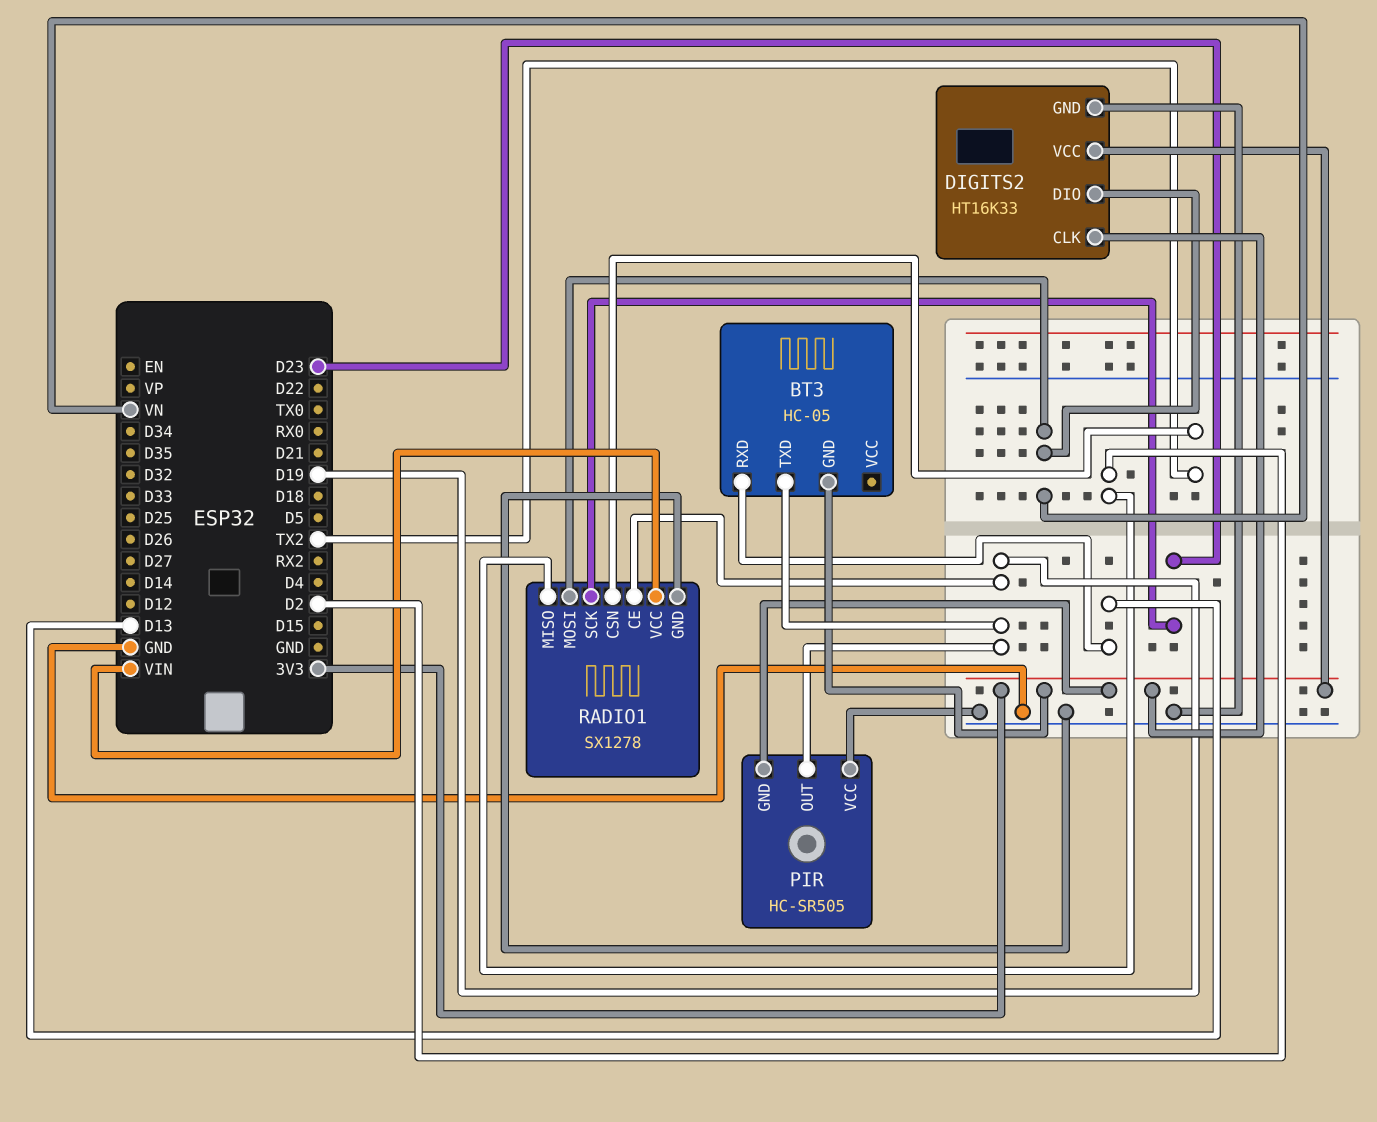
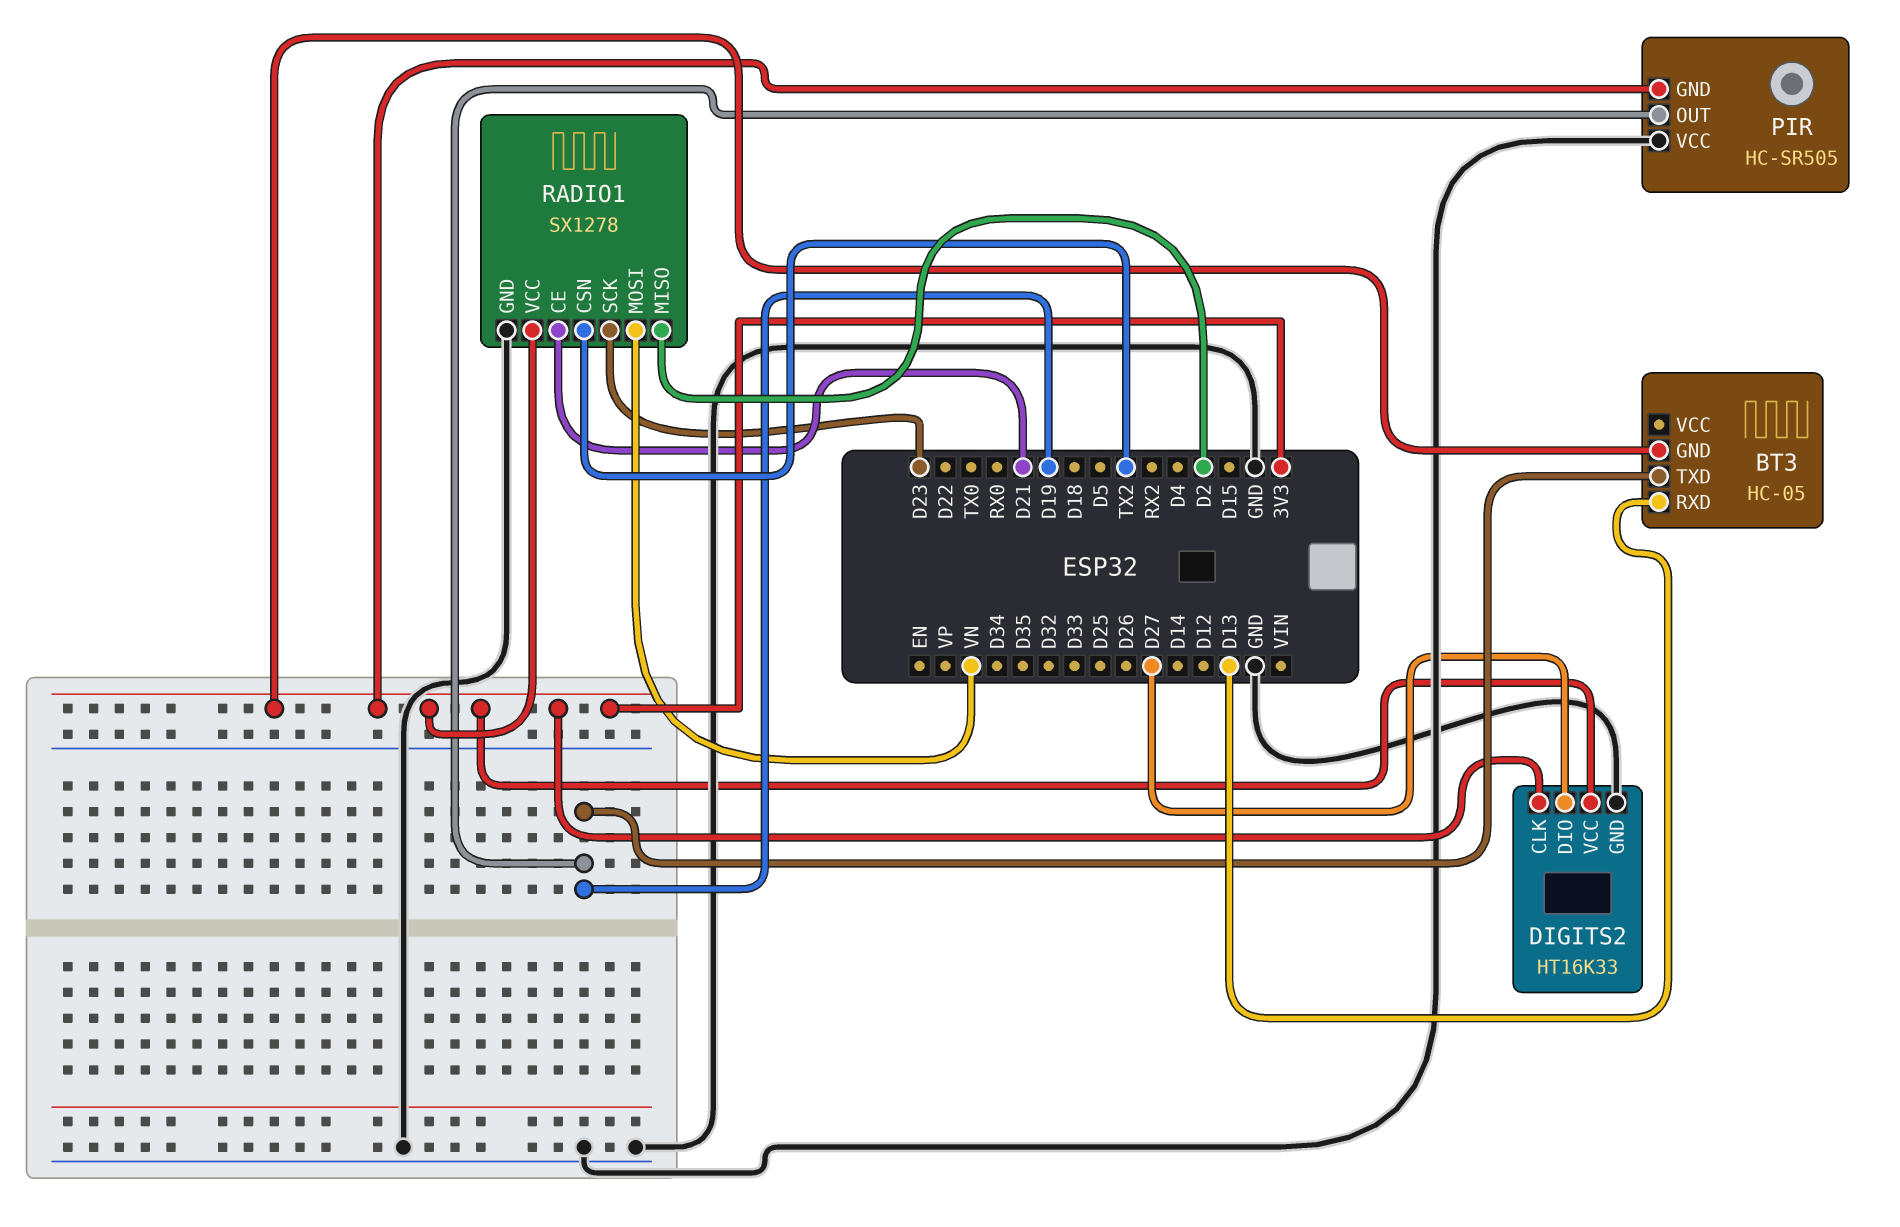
DIGITS2 pin DIO: VN -> D27
RADIO1 pin CE: D19 -> D21
RADIO1 pin VCC: VIN -> 3V3

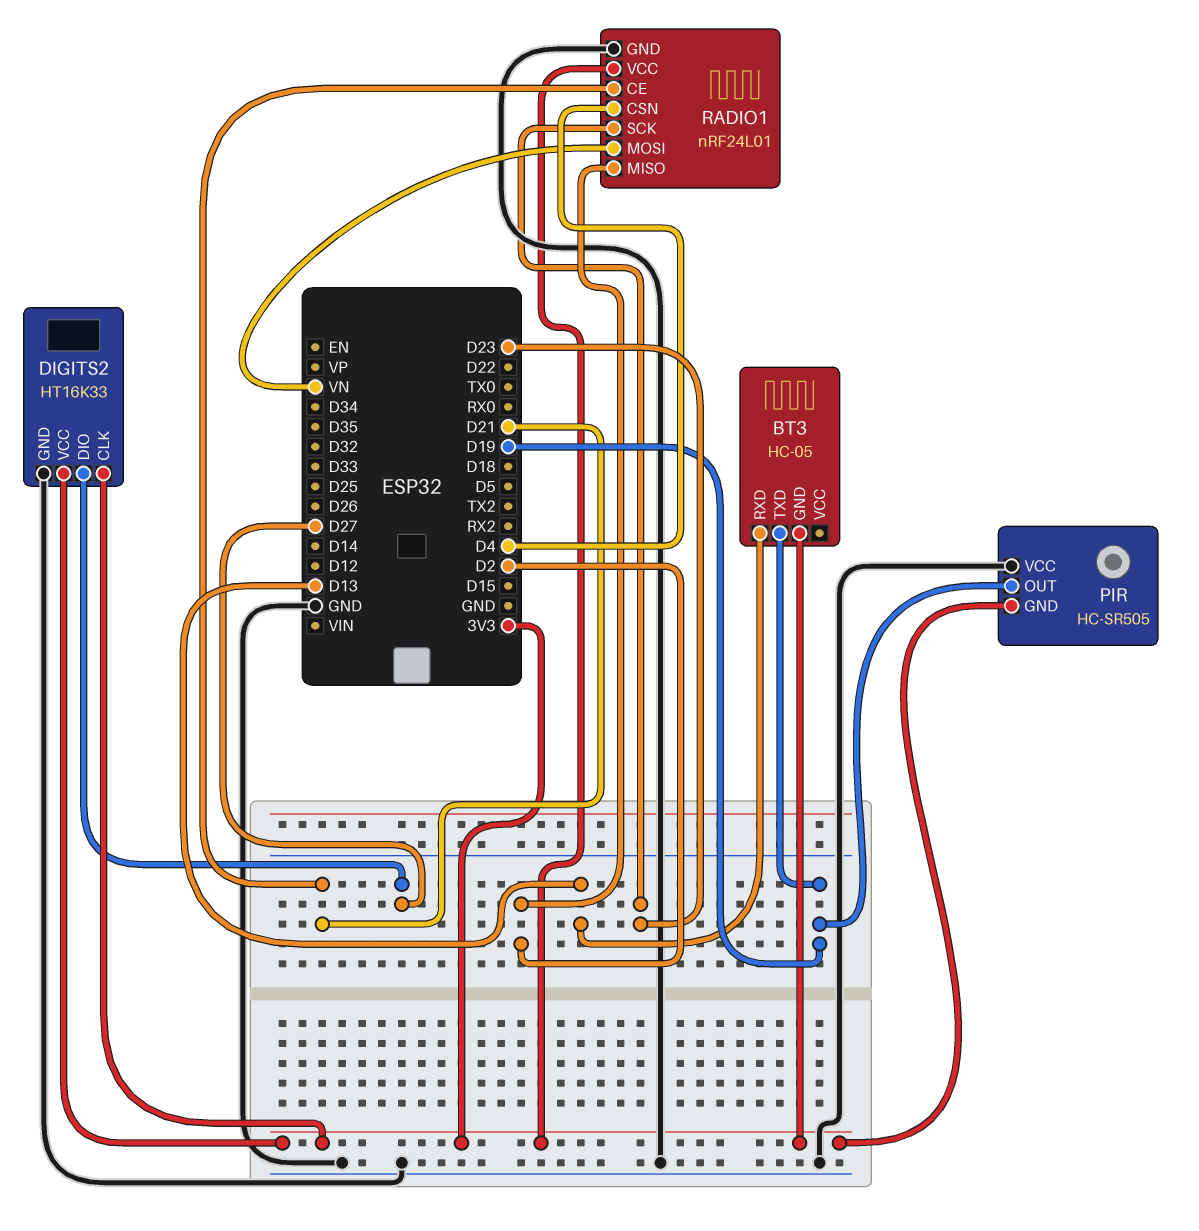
RADIO1: SX1278 -> nRF24L01
RADIO1 pin CSN: TX2 -> D4

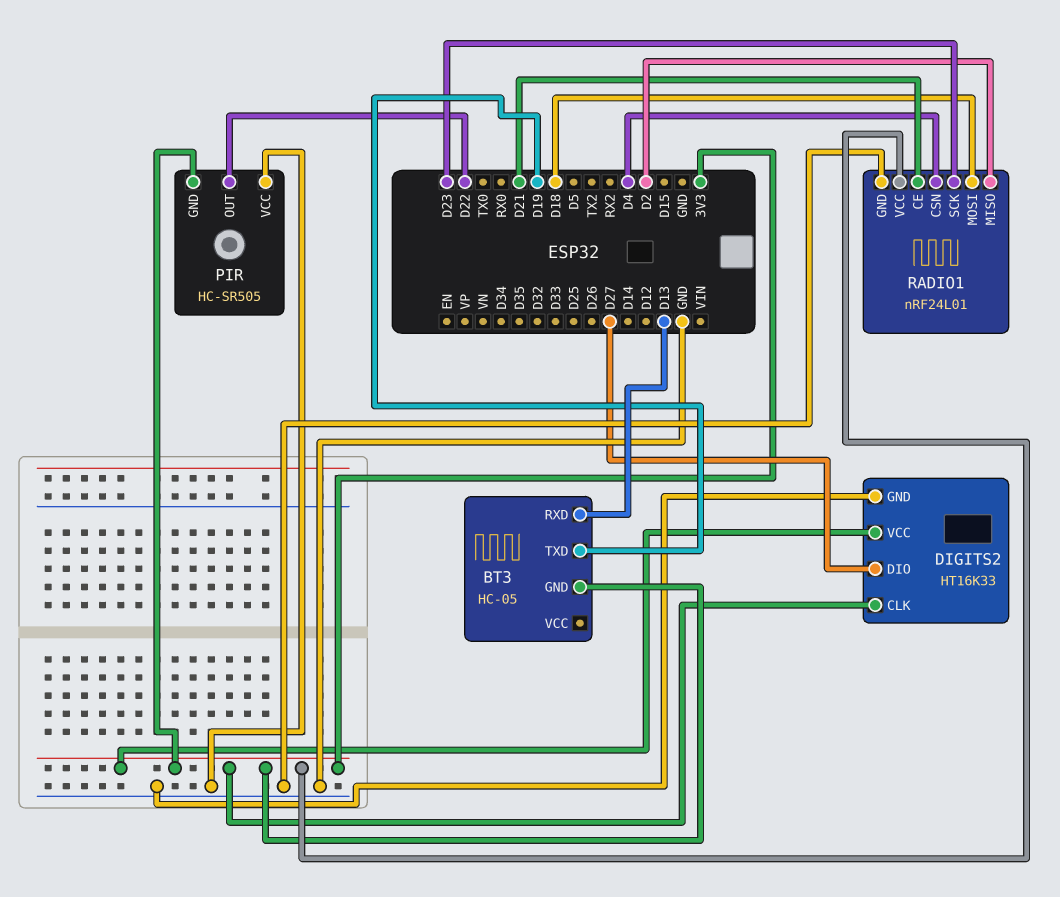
PIR pin OUT: D19 -> D22
RADIO1 pin MOSI: VN -> D18

